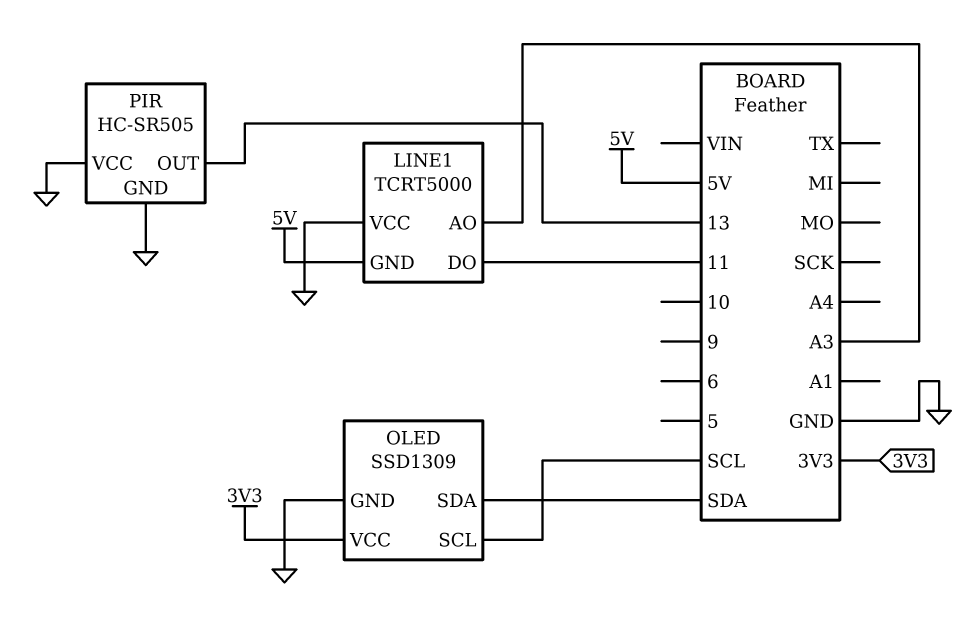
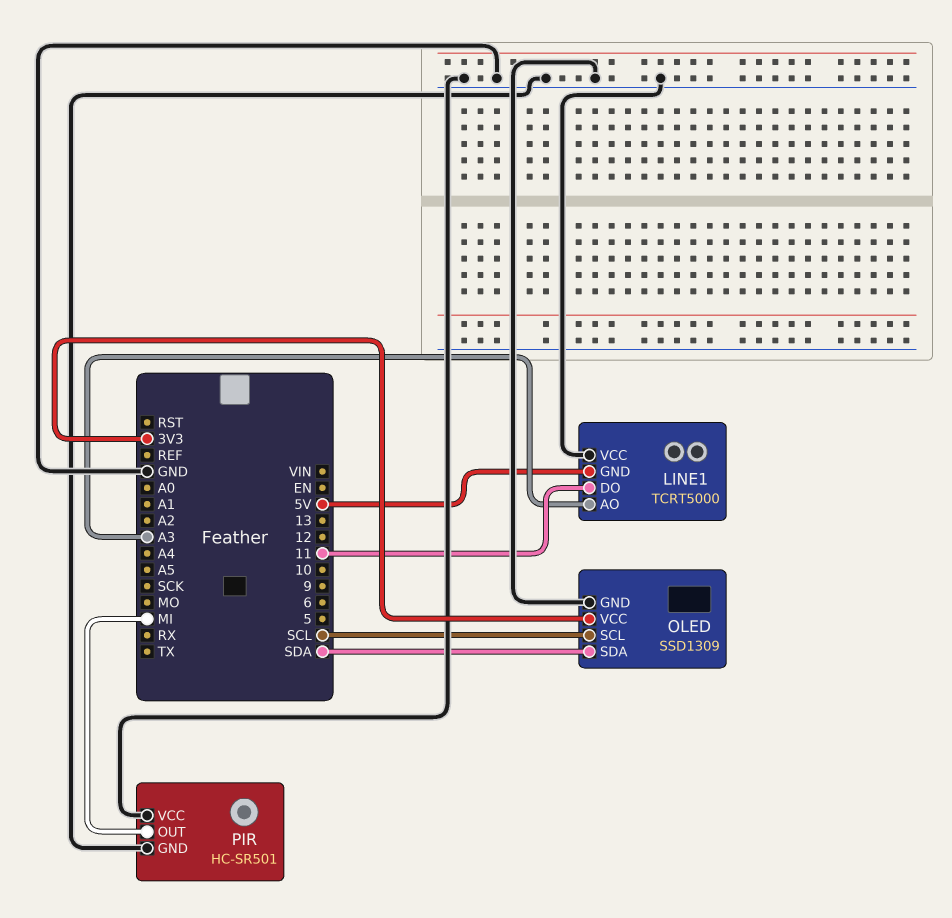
PIR: HC-SR505 -> HC-SR501
PIR pin OUT: 13 -> MI

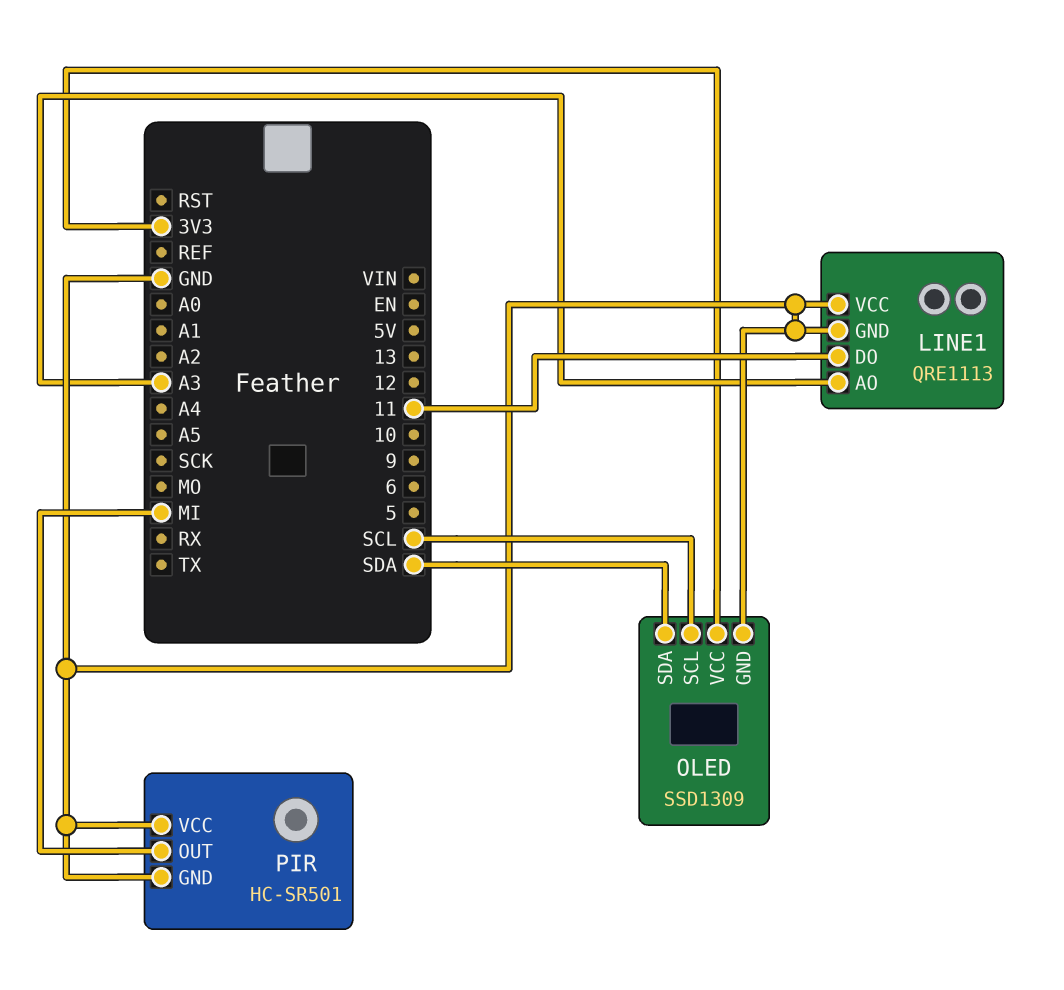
LINE1: TCRT5000 -> QRE1113
LINE1 pin GND: 5V -> GND

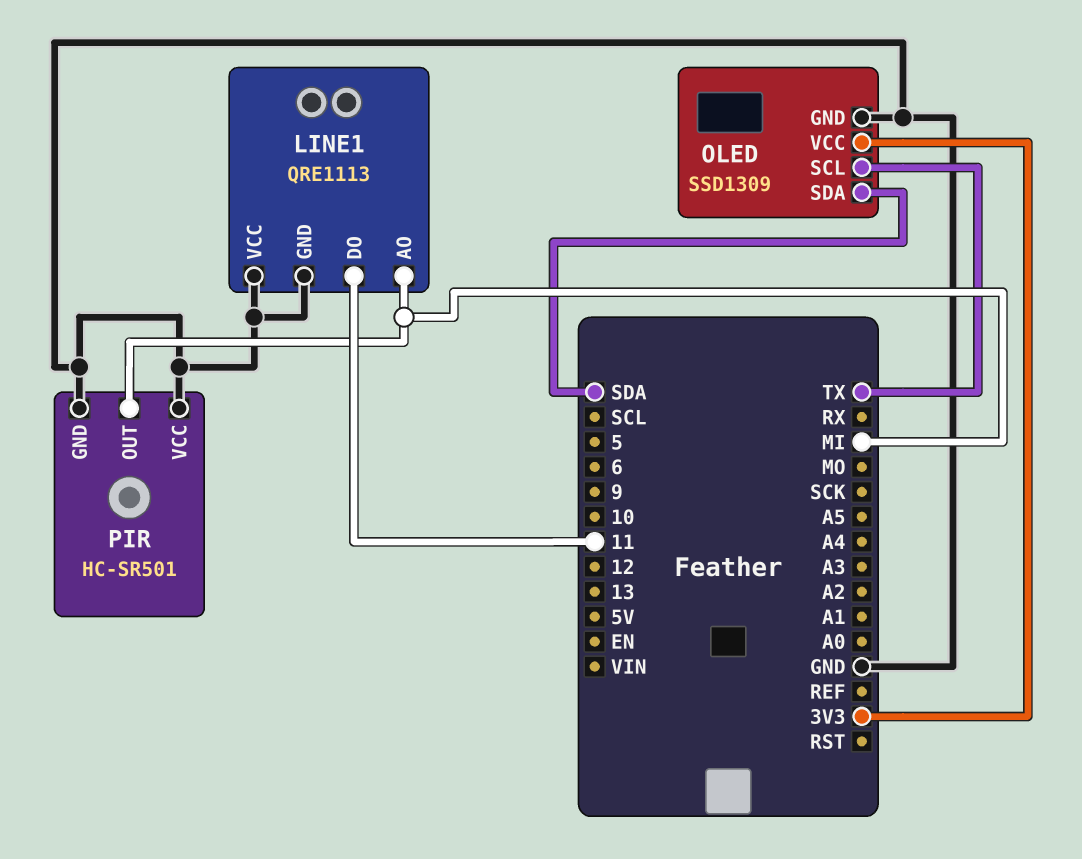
LINE1 pin AO: A3 -> MI
OLED pin SCL: SCL -> TX

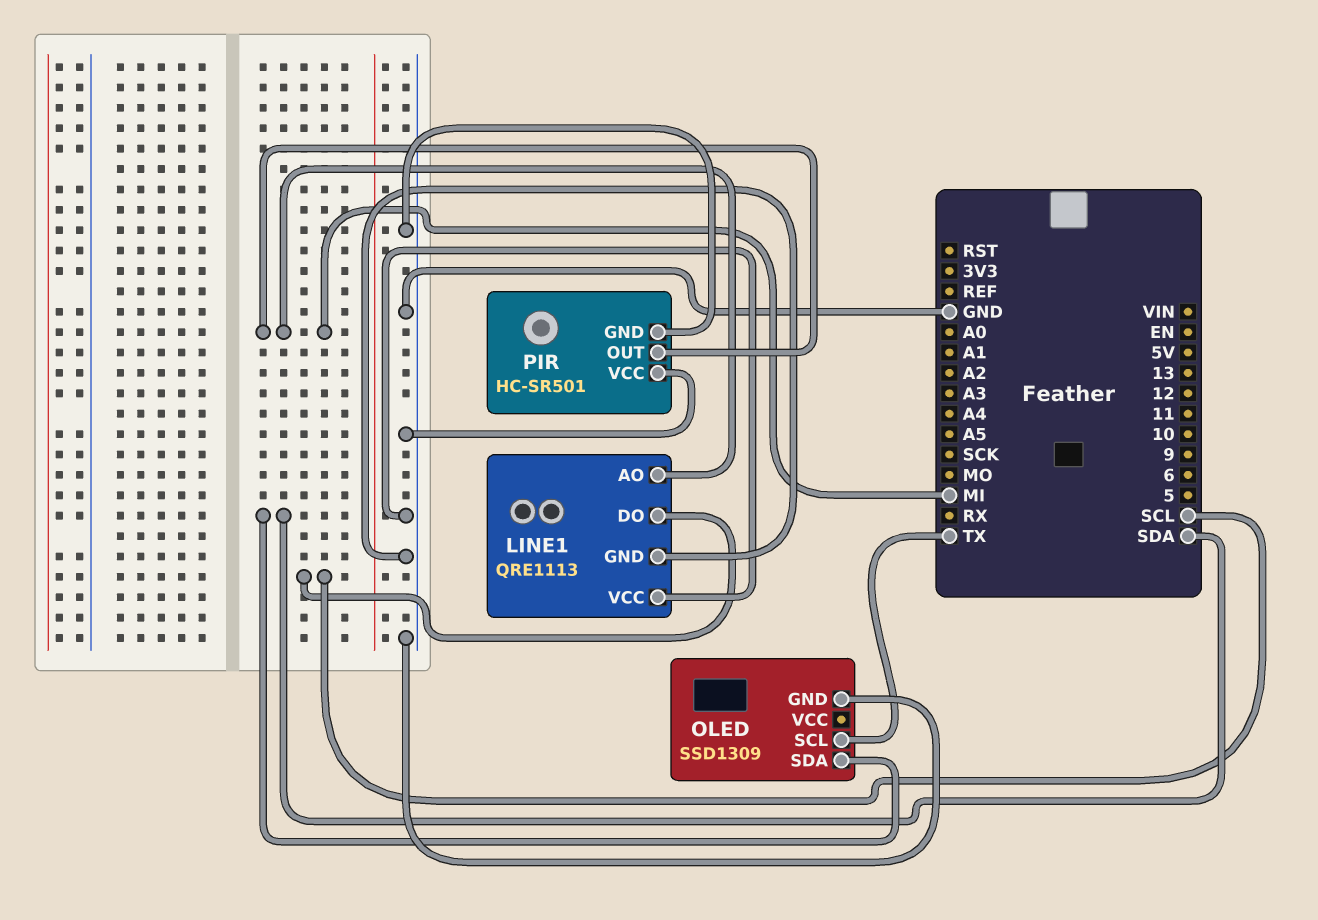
LINE1 pin DO: 11 -> SCL
OLED pin VCC: 3V3 -> none

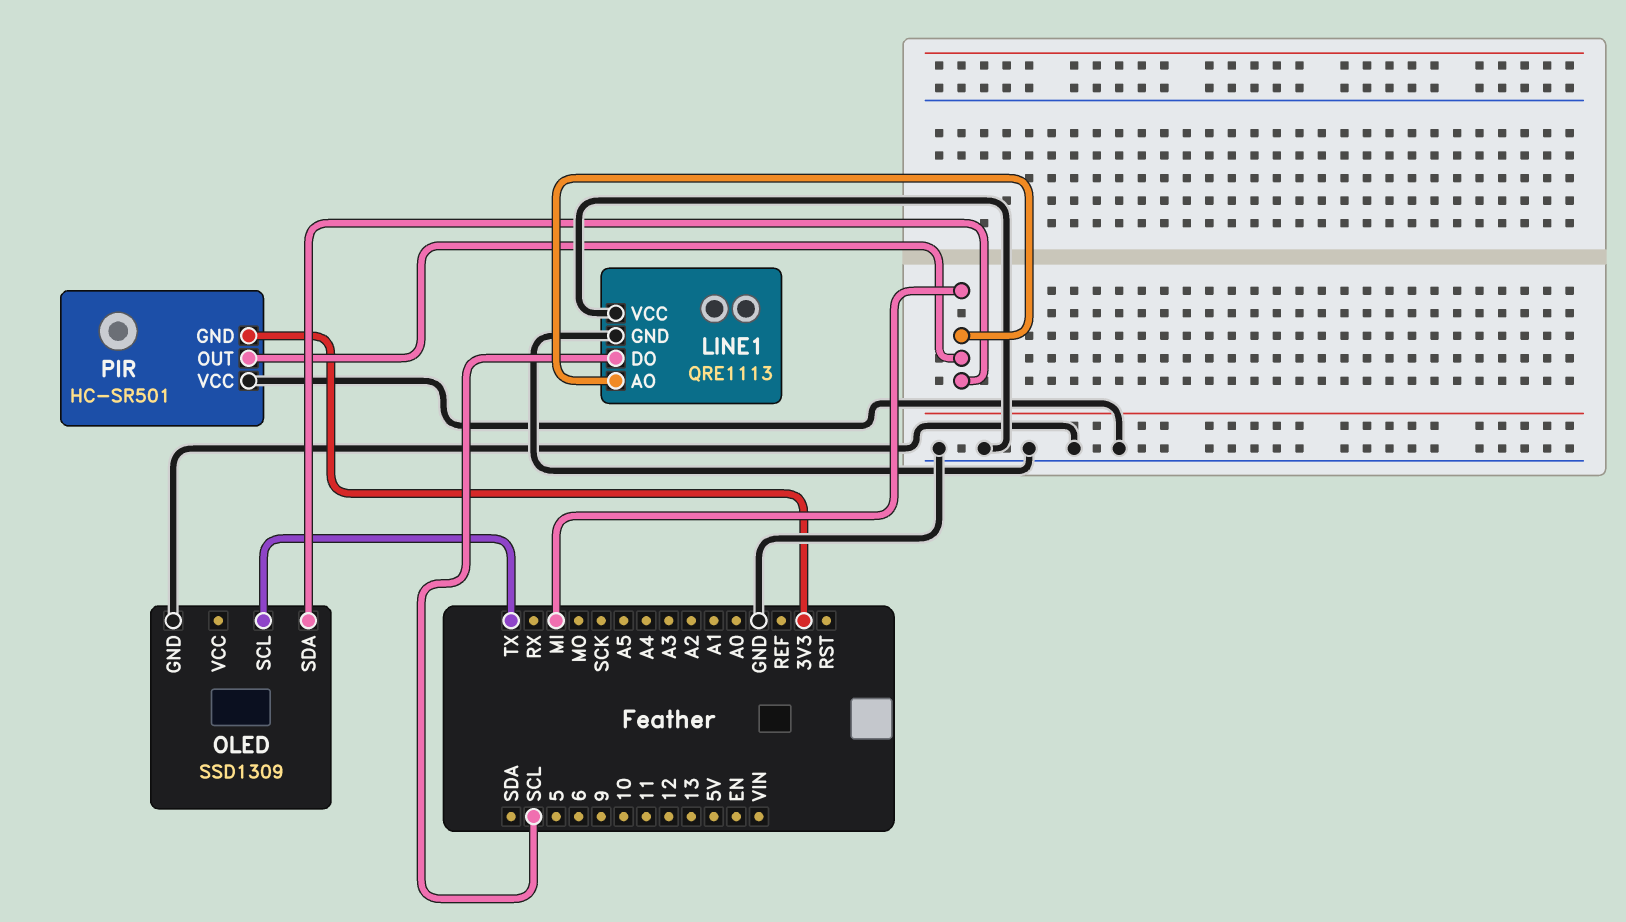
OLED pin SDA: SDA -> MI
PIR pin GND: GND -> 3V3

